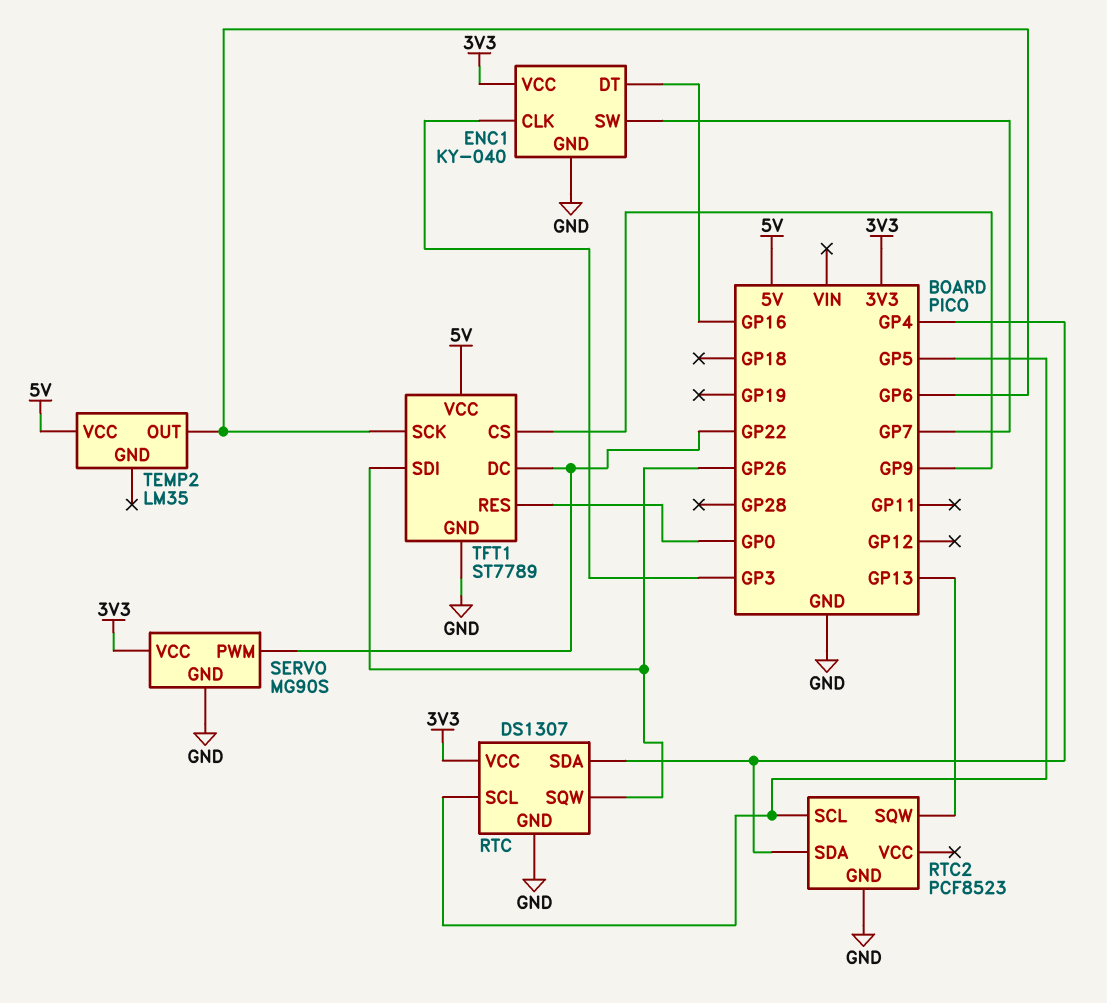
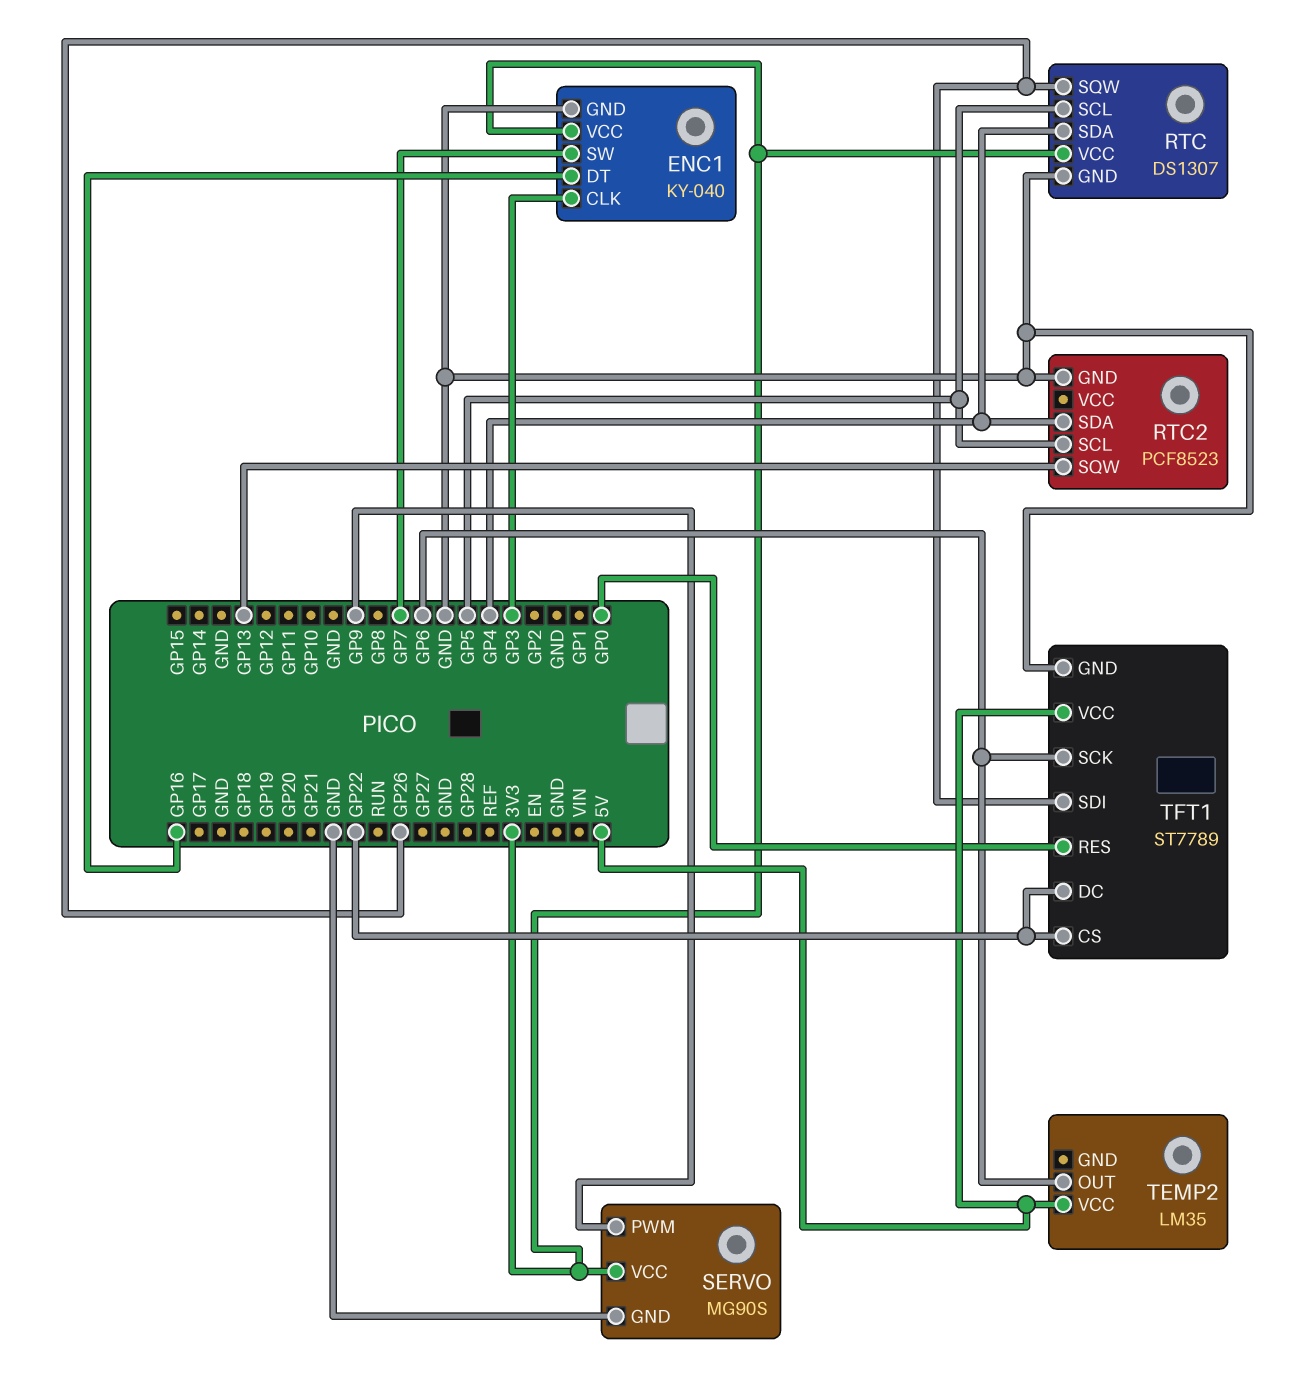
SERVO pin PWM: GP22 -> GP9
TFT1 pin CS: GP9 -> GP22

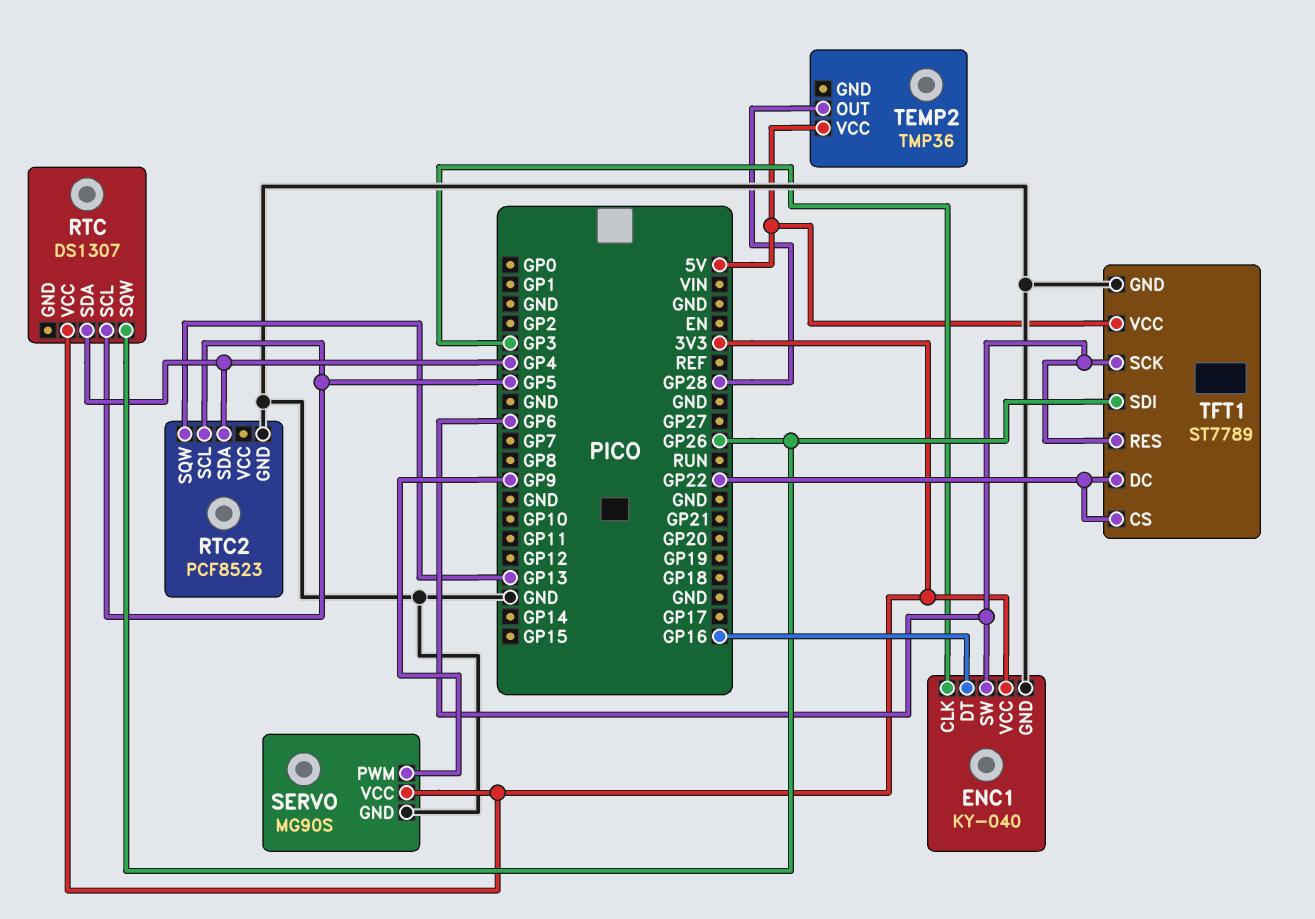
ENC1 pin SW: GP7 -> GP6
RTC pin GND: GND -> none
TEMP2: LM35 -> TMP36
TEMP2 pin OUT: GP6 -> GP28
TFT1 pin RES: GP0 -> GP6

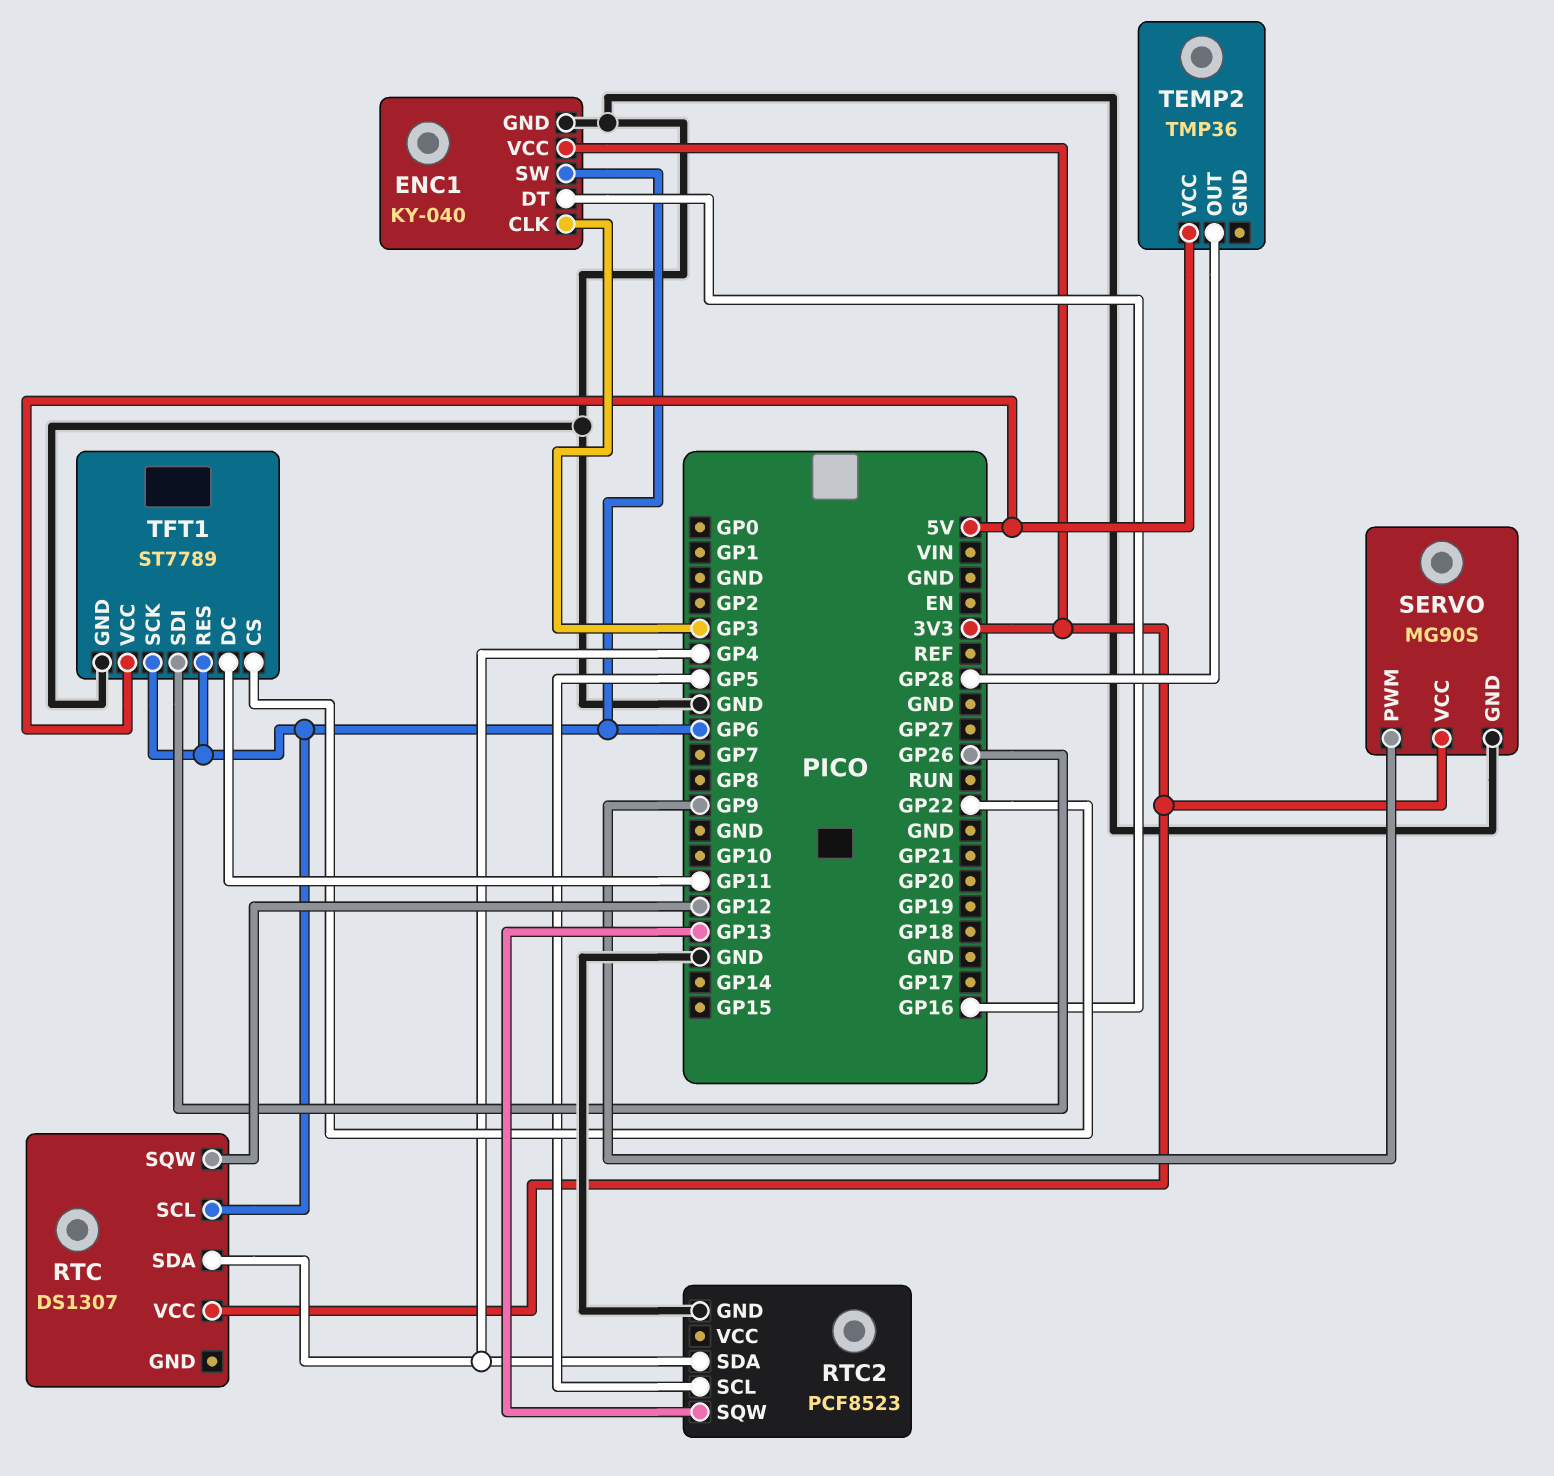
RTC pin SCL: GP5 -> GP6
RTC pin SQW: GP26 -> GP12
TFT1 pin DC: GP22 -> GP11

